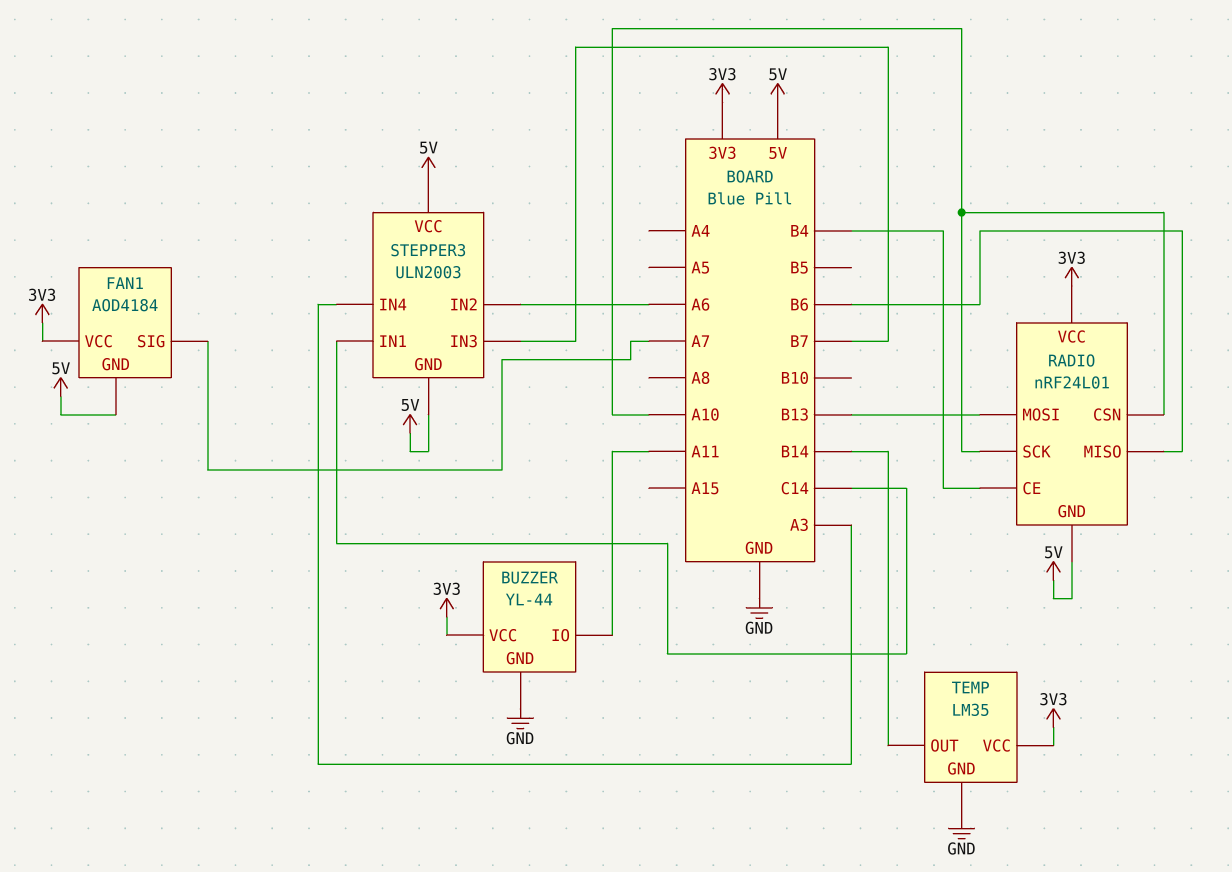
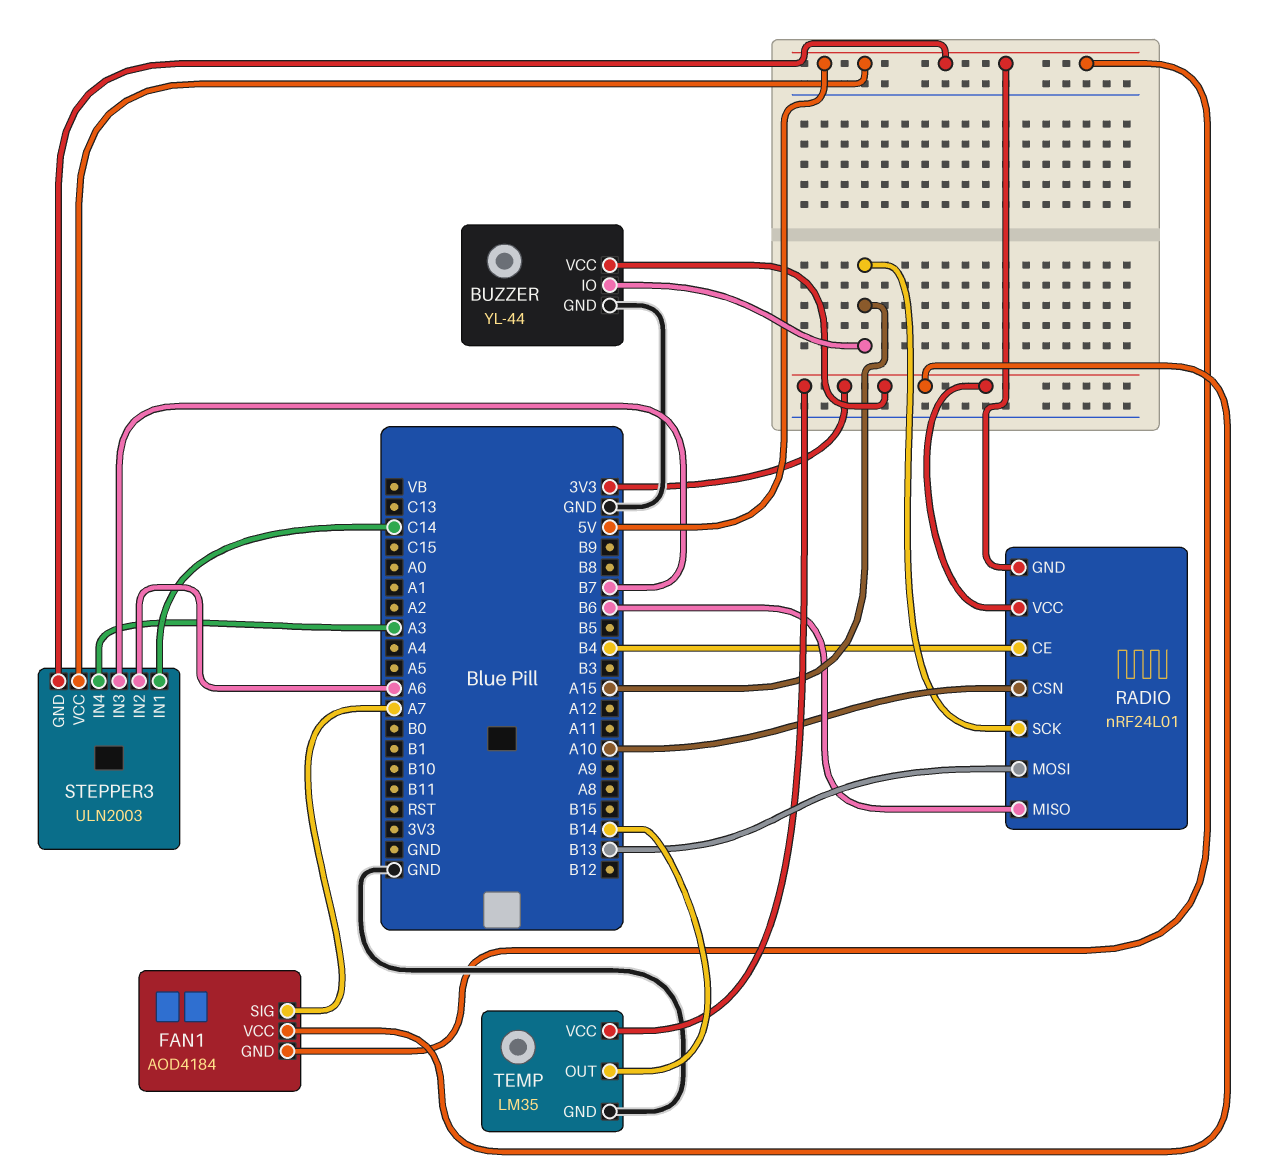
BUZZER pin IO: A11 -> A15
RADIO pin SCK: A10 -> A15

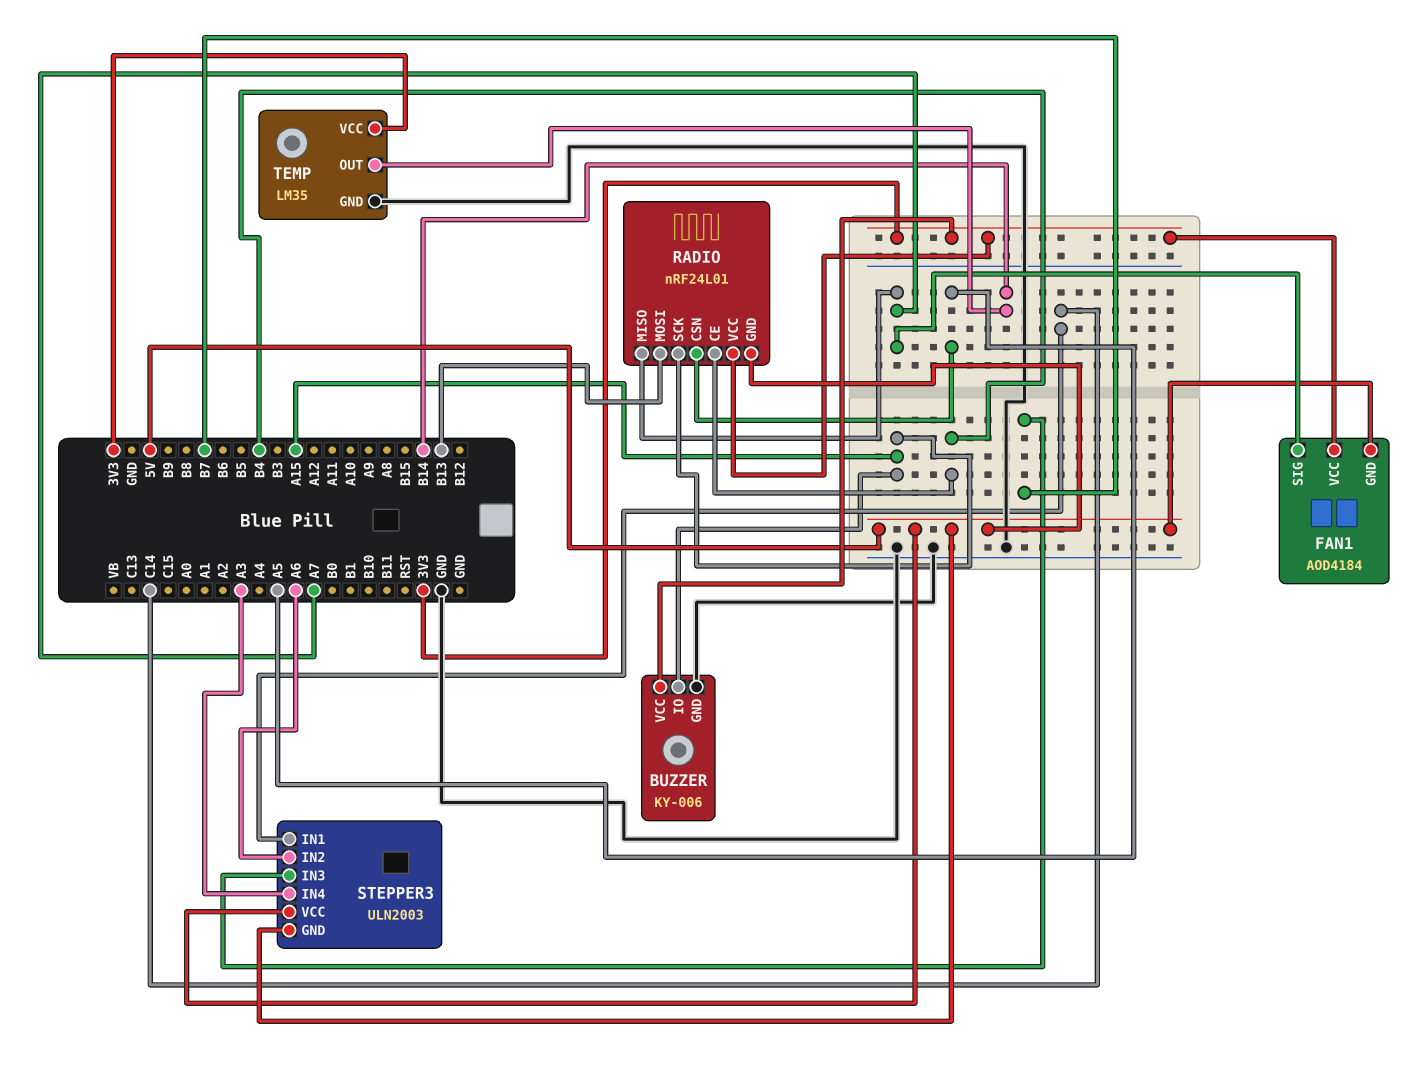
BUZZER: YL-44 -> KY-006
RADIO pin CSN: A10 -> A5
RADIO pin MISO: B6 -> A7

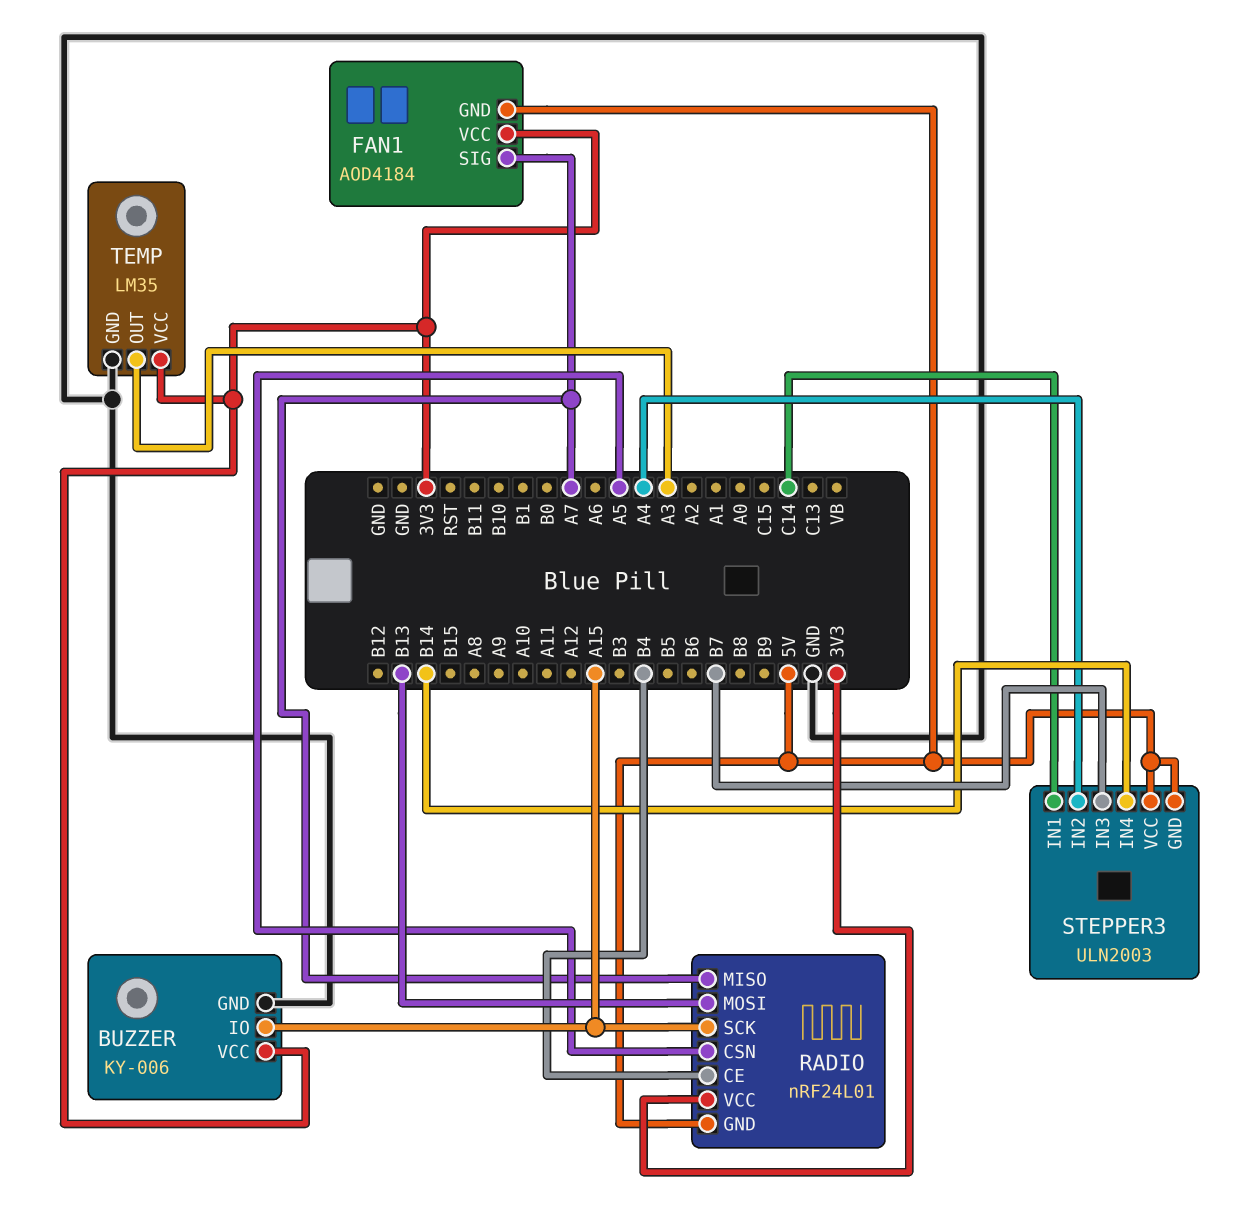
STEPPER3 pin IN2: A6 -> A4
STEPPER3 pin IN4: A3 -> B14
TEMP pin OUT: B14 -> A3

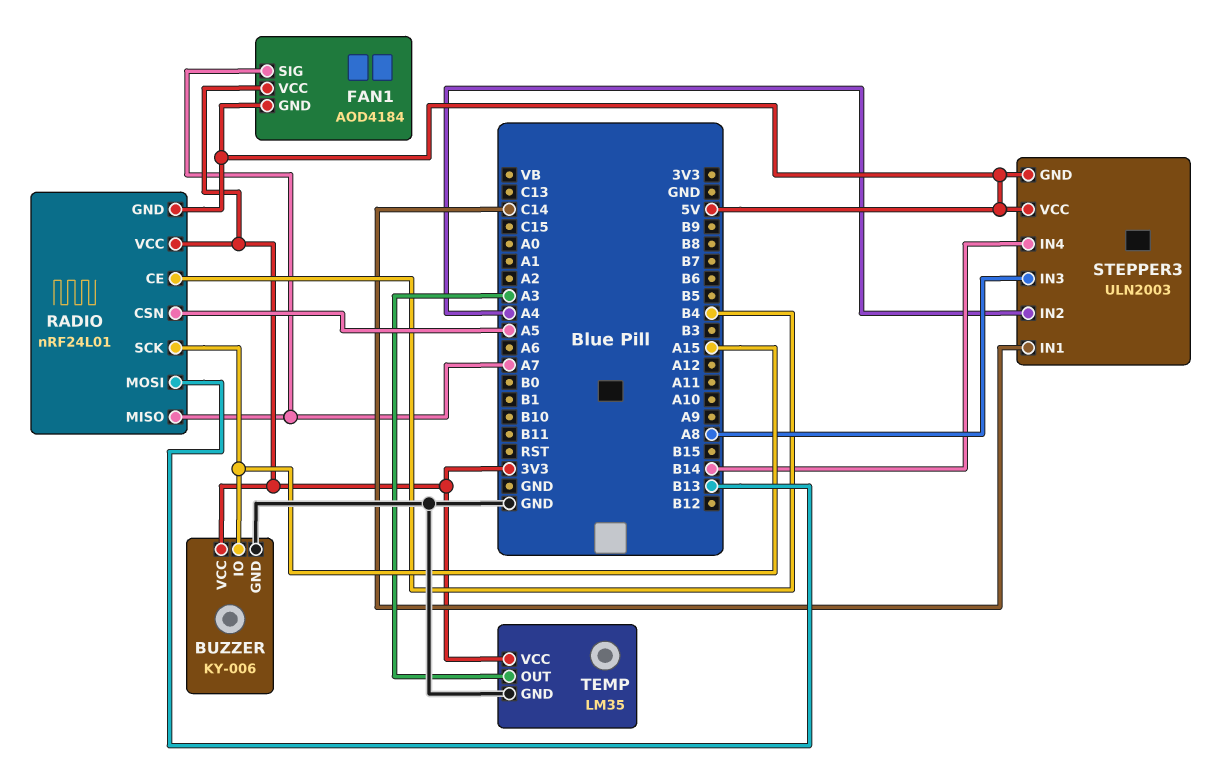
STEPPER3 pin IN3: B7 -> A8

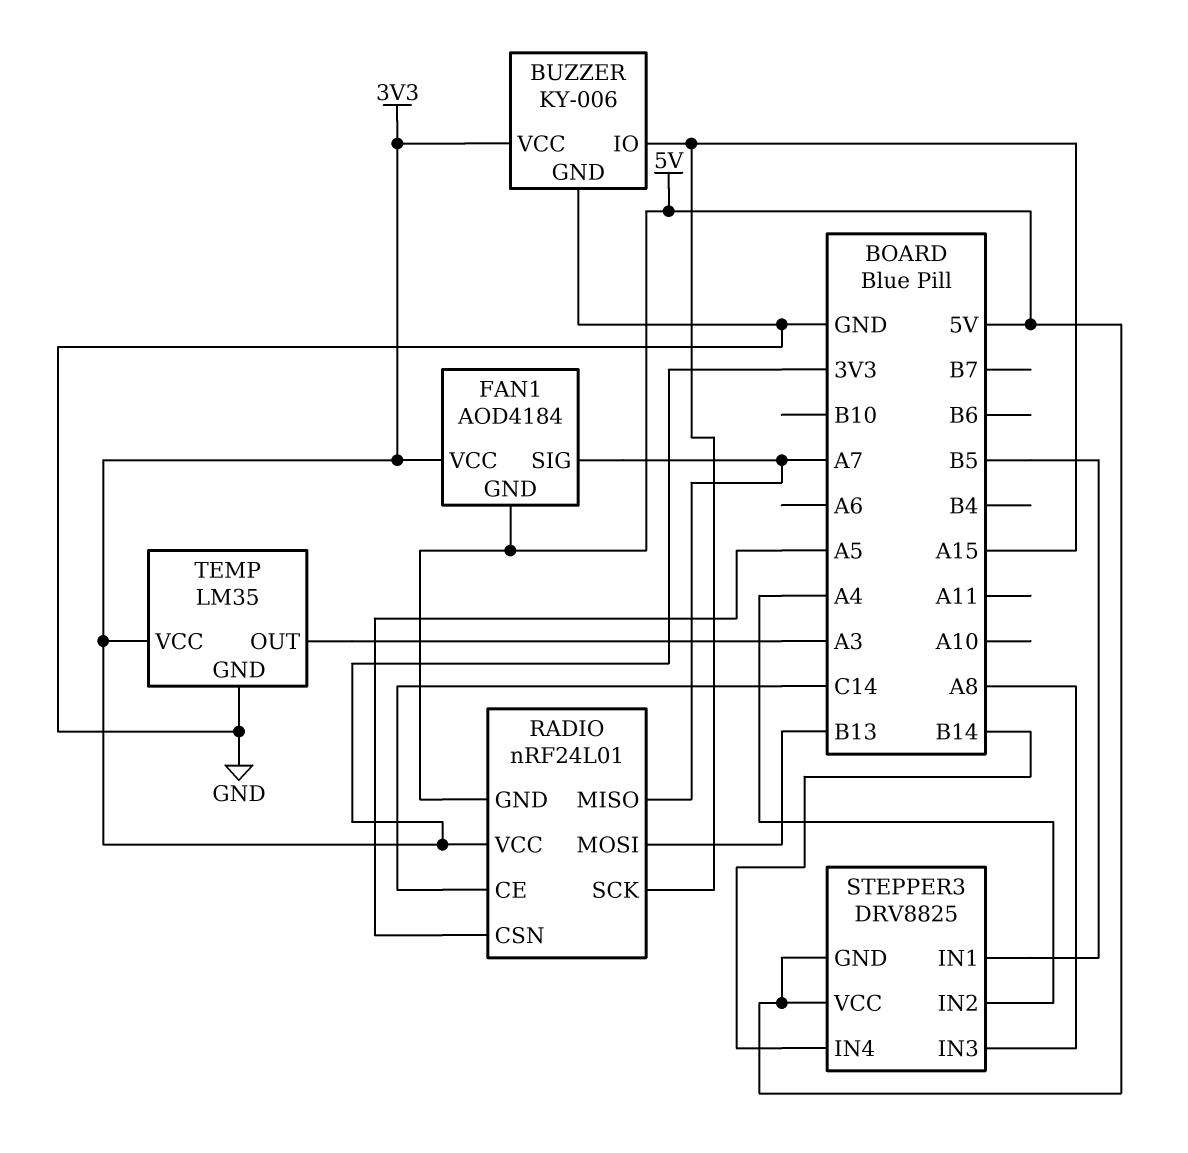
RADIO pin CE: B4 -> C14
STEPPER3: ULN2003 -> DRV8825
STEPPER3 pin IN1: C14 -> B5

